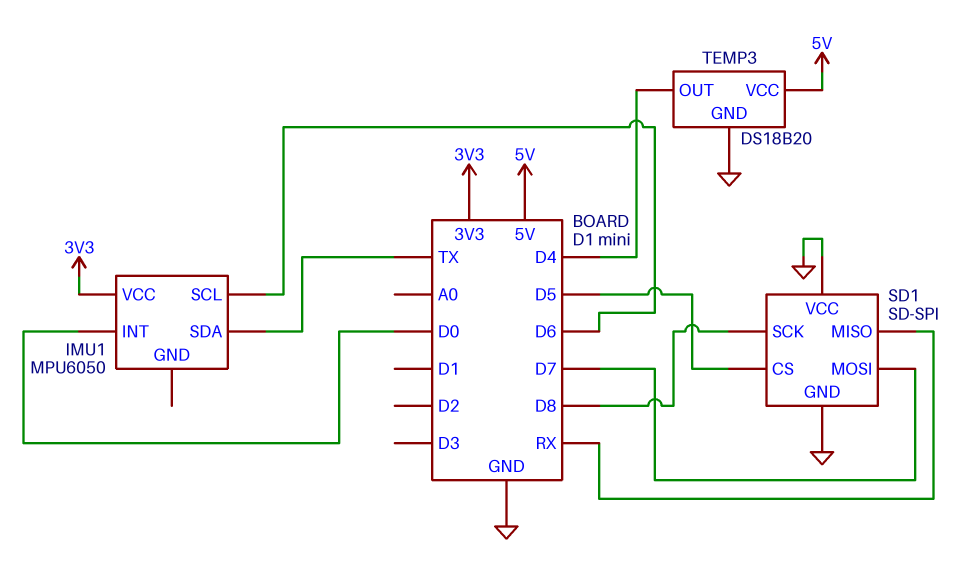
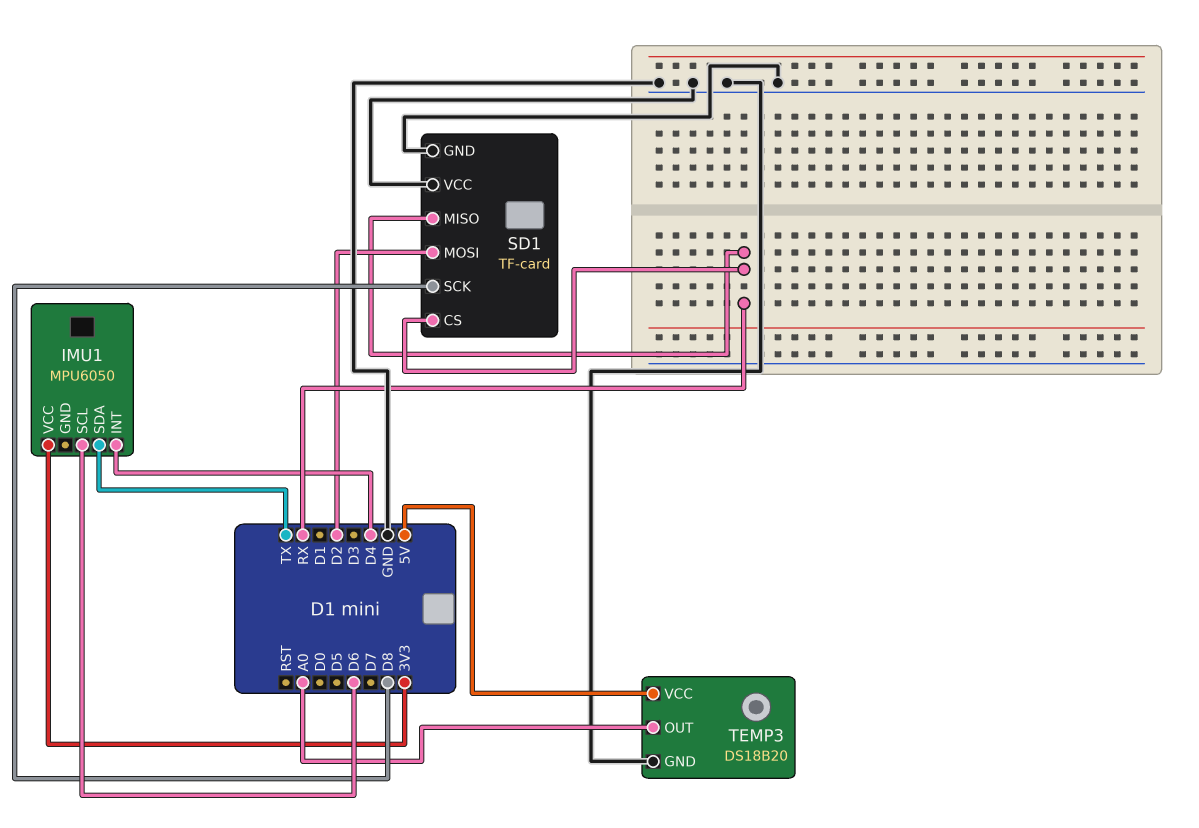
IMU1 pin INT: D0 -> D4
SD1: SD-SPI -> TF-card
SD1 pin CS: D5 -> RX
SD1 pin MOSI: D7 -> D2
TEMP3 pin OUT: D4 -> A0

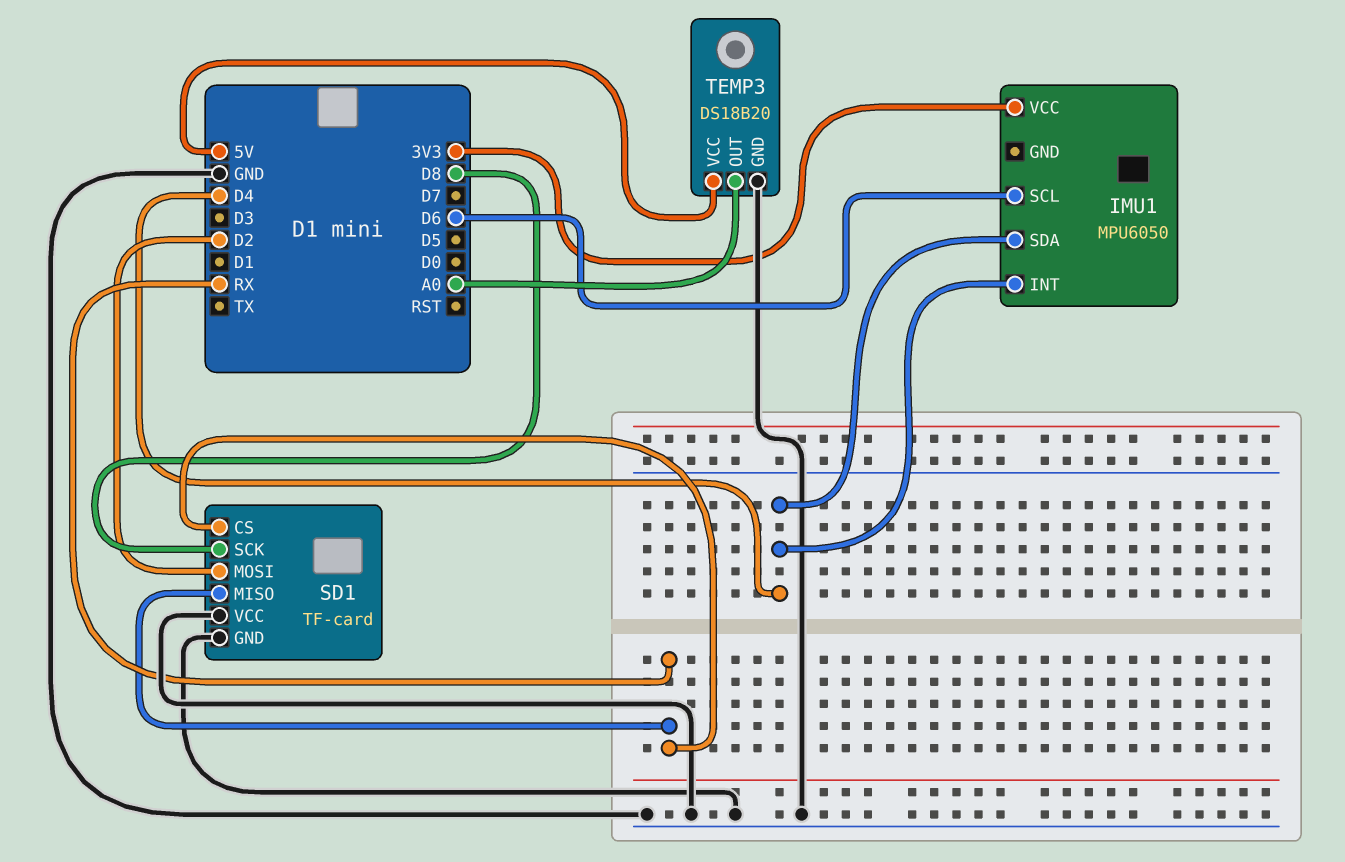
IMU1 pin SDA: TX -> D4

